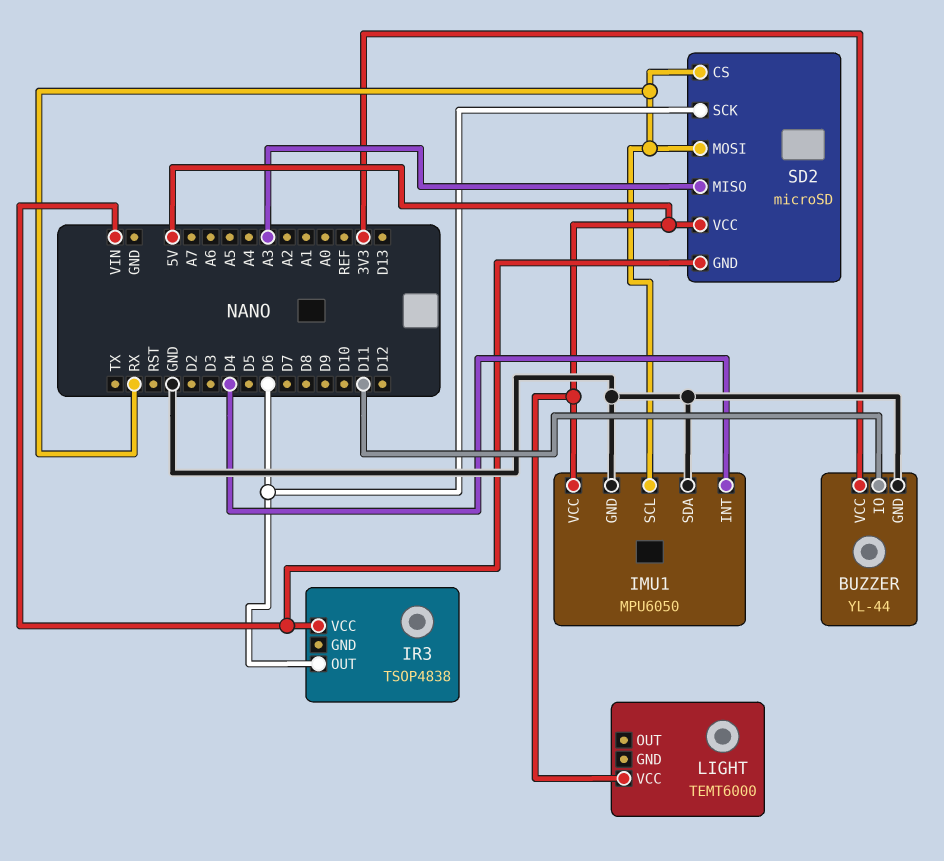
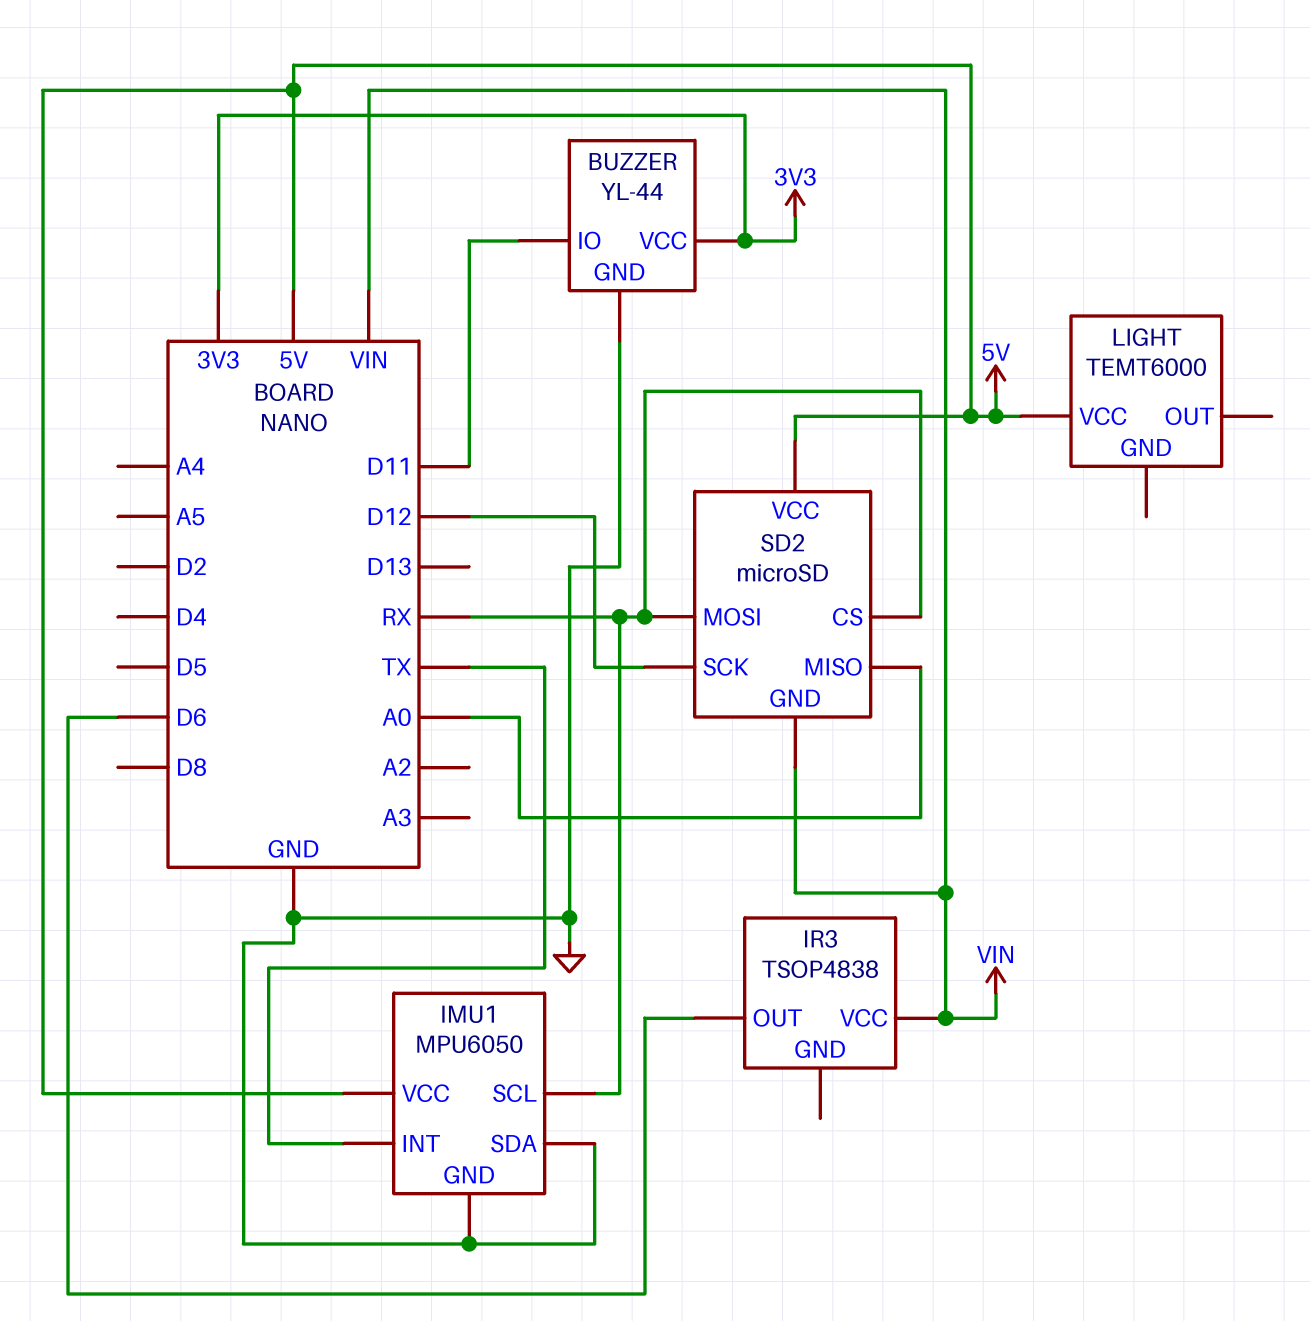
IMU1 pin INT: D4 -> TX
SD2 pin MISO: A3 -> A0
SD2 pin SCK: D6 -> D12

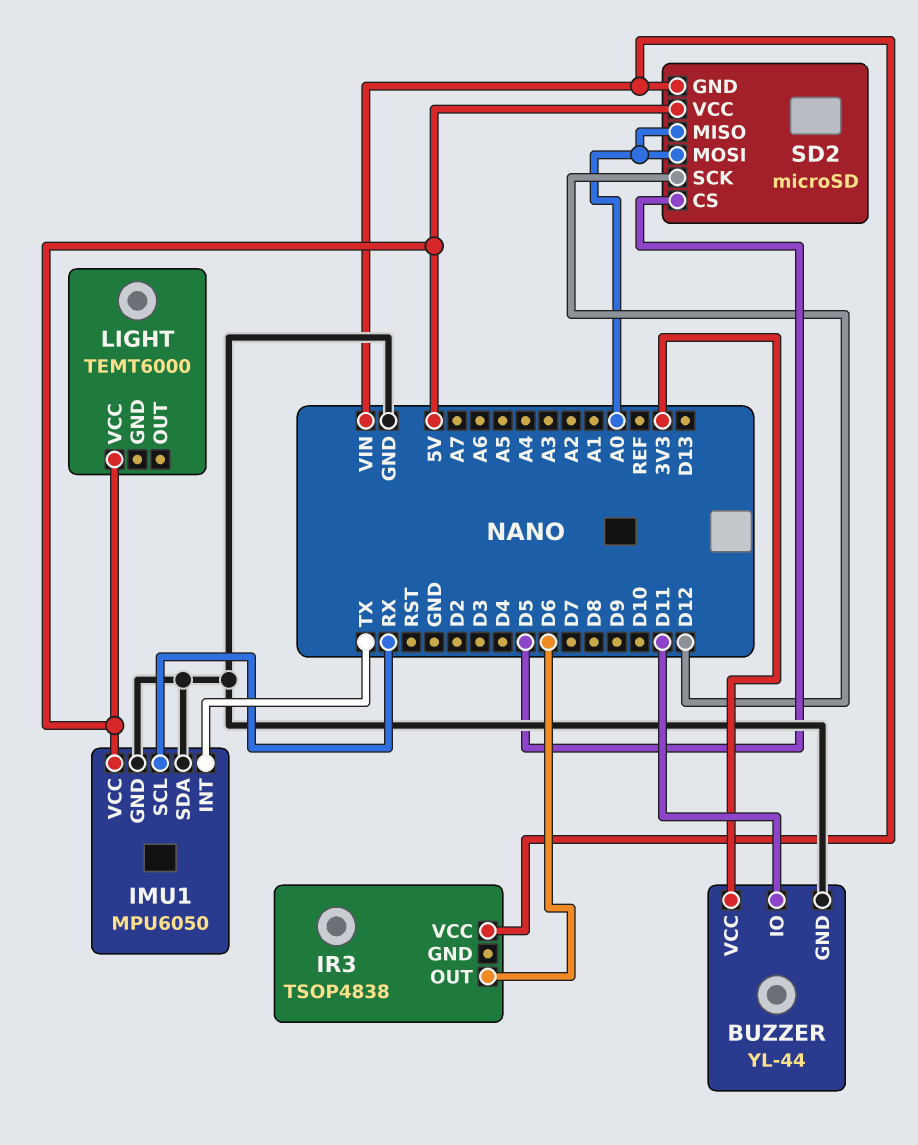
SD2 pin CS: RX -> D5
SD2 pin MOSI: RX -> A0

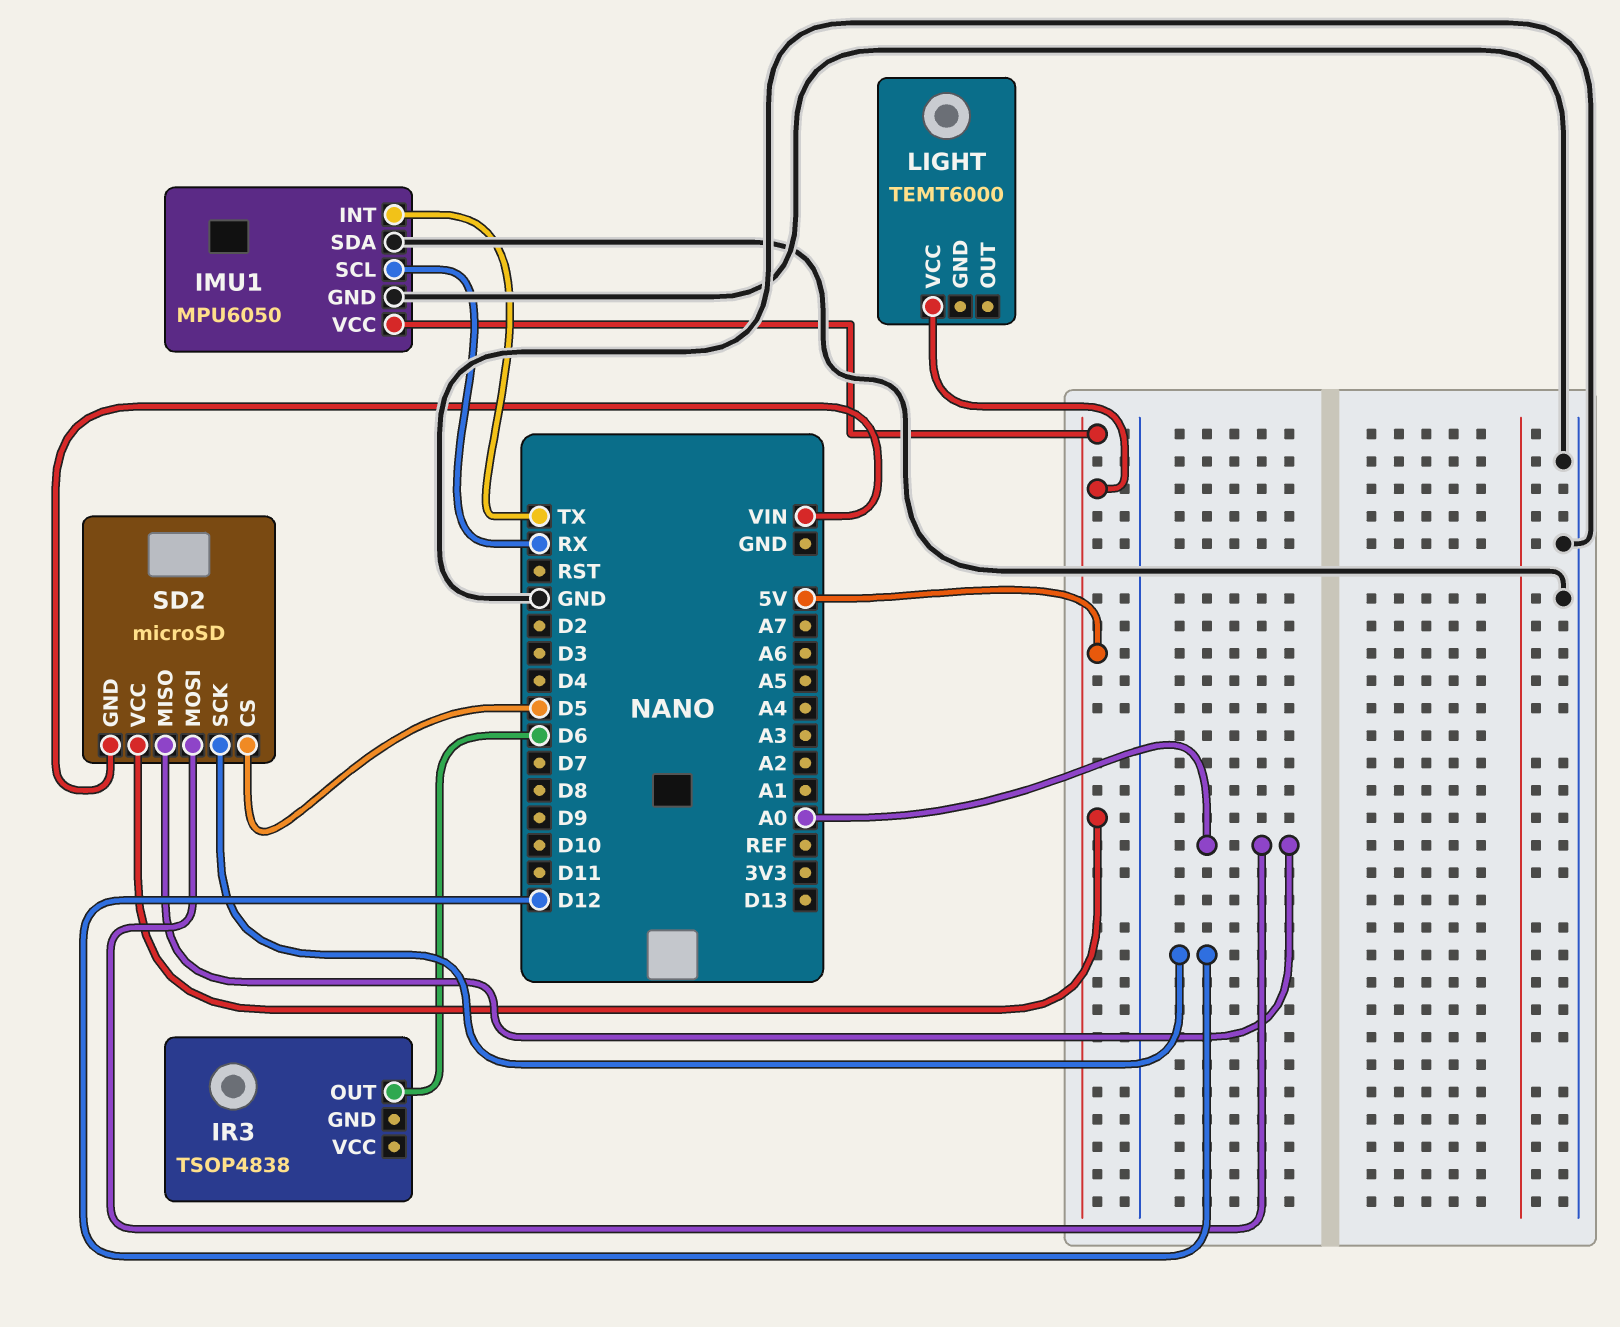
BUZZER: YL-44 -> none
BUZZER pin GND: GND -> none
BUZZER pin IO: D11 -> none
BUZZER pin VCC: 3V3 -> none
IR3 pin VCC: VIN -> none

